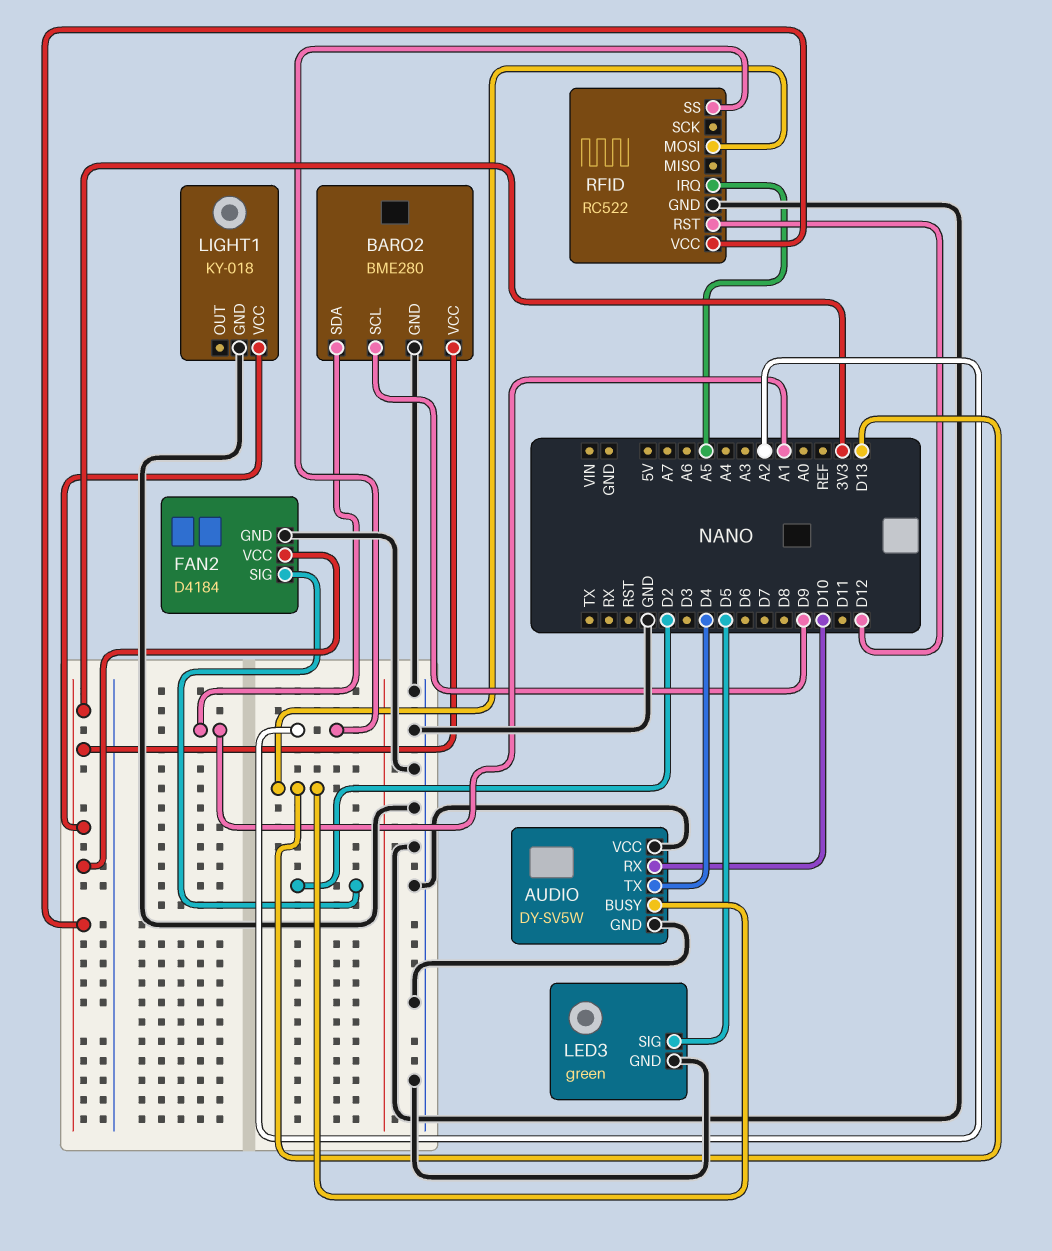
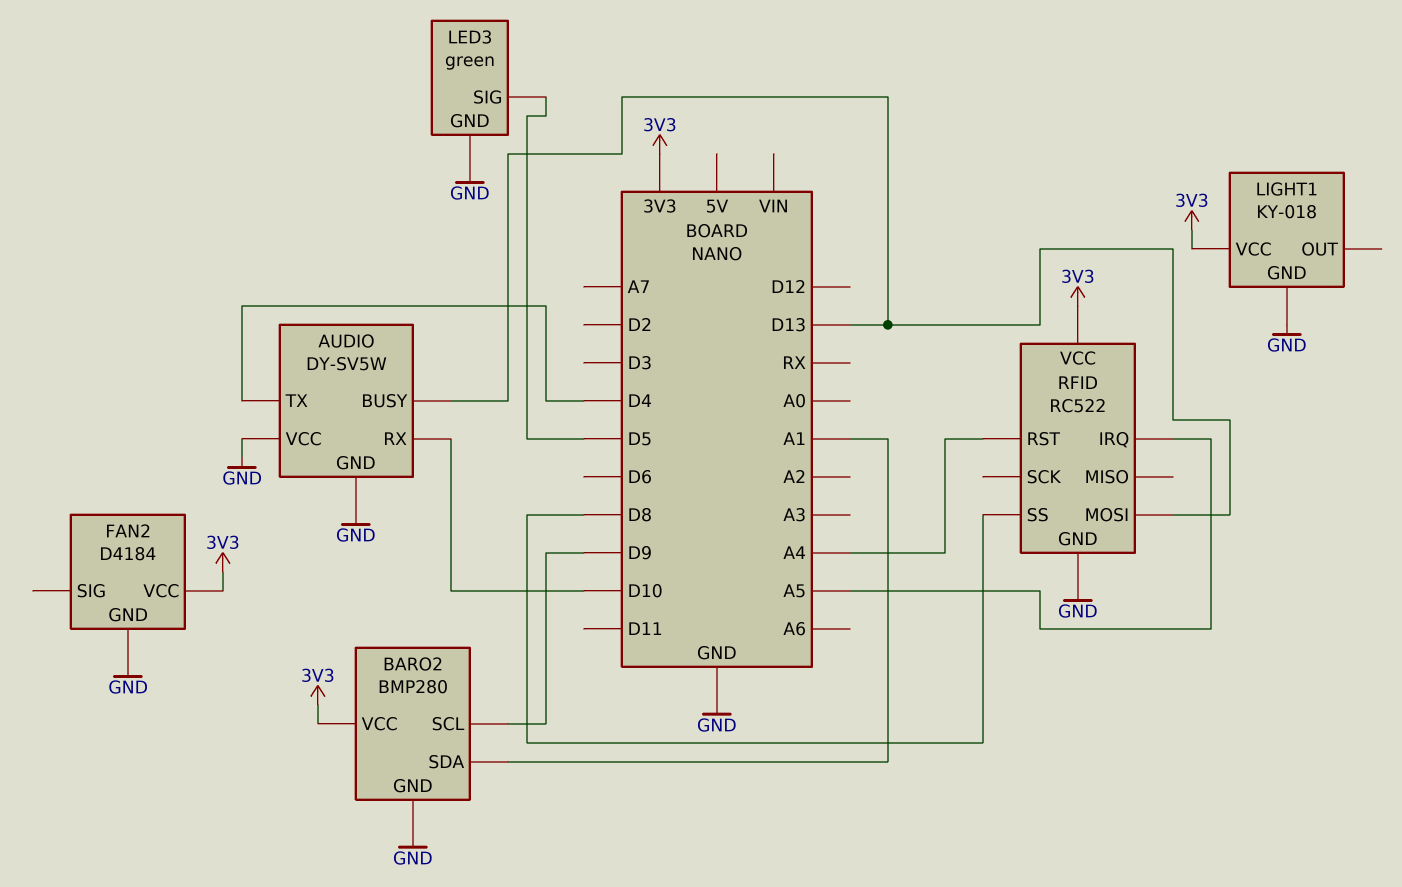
BARO2: BME280 -> BMP280
FAN2 pin SIG: D2 -> none
RFID pin RST: D12 -> A4
RFID pin SS: A2 -> D8

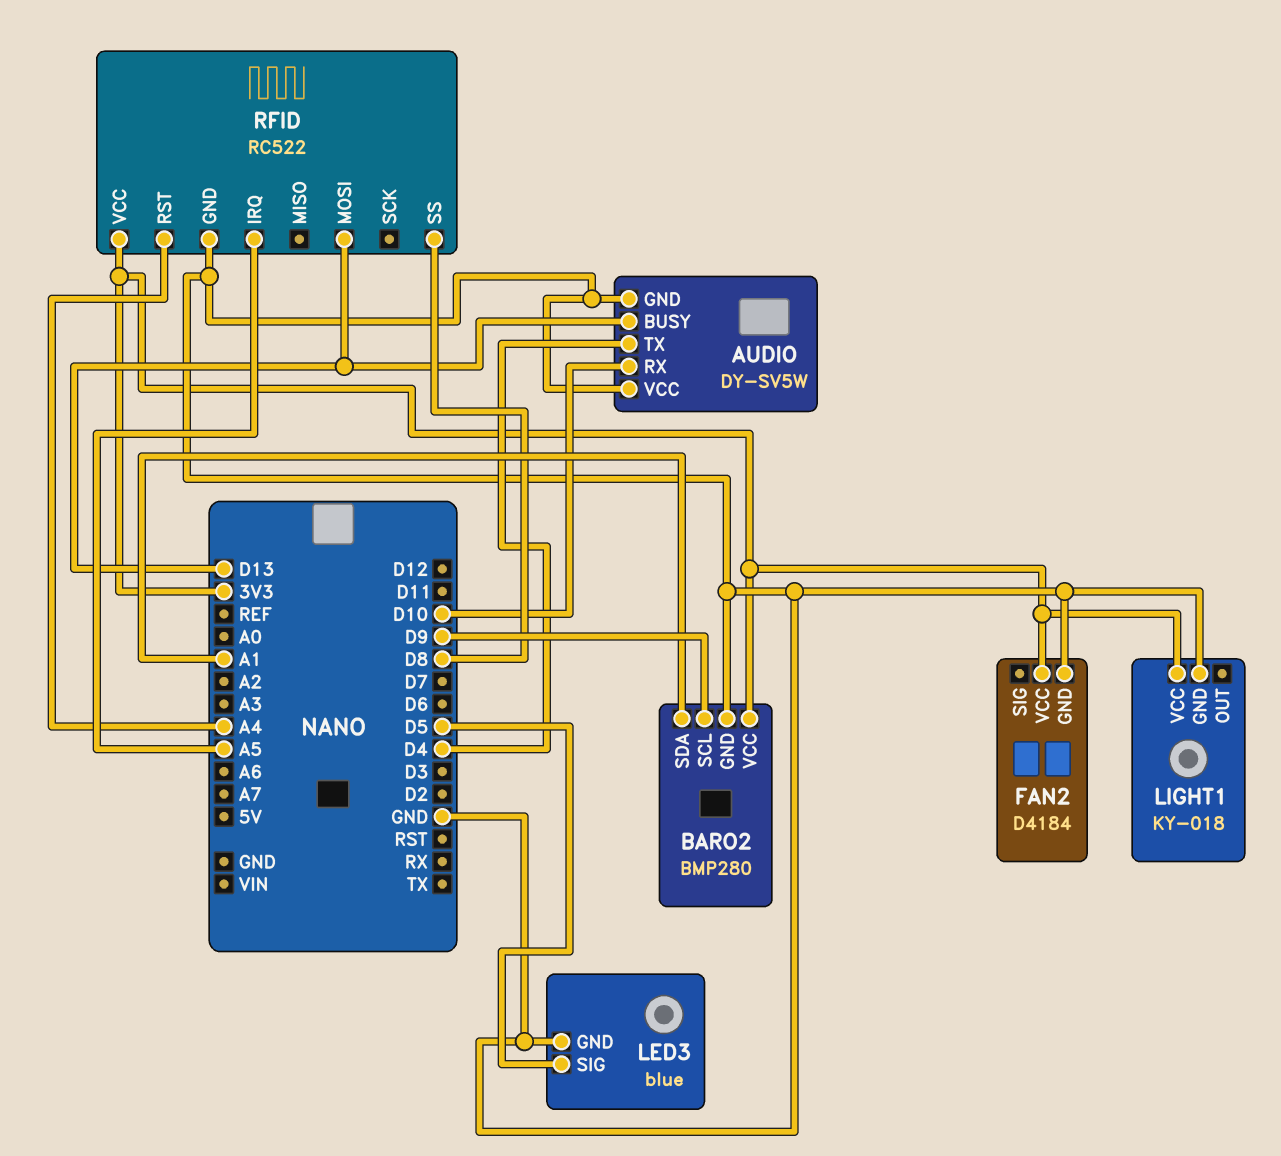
LED3: green -> blue

